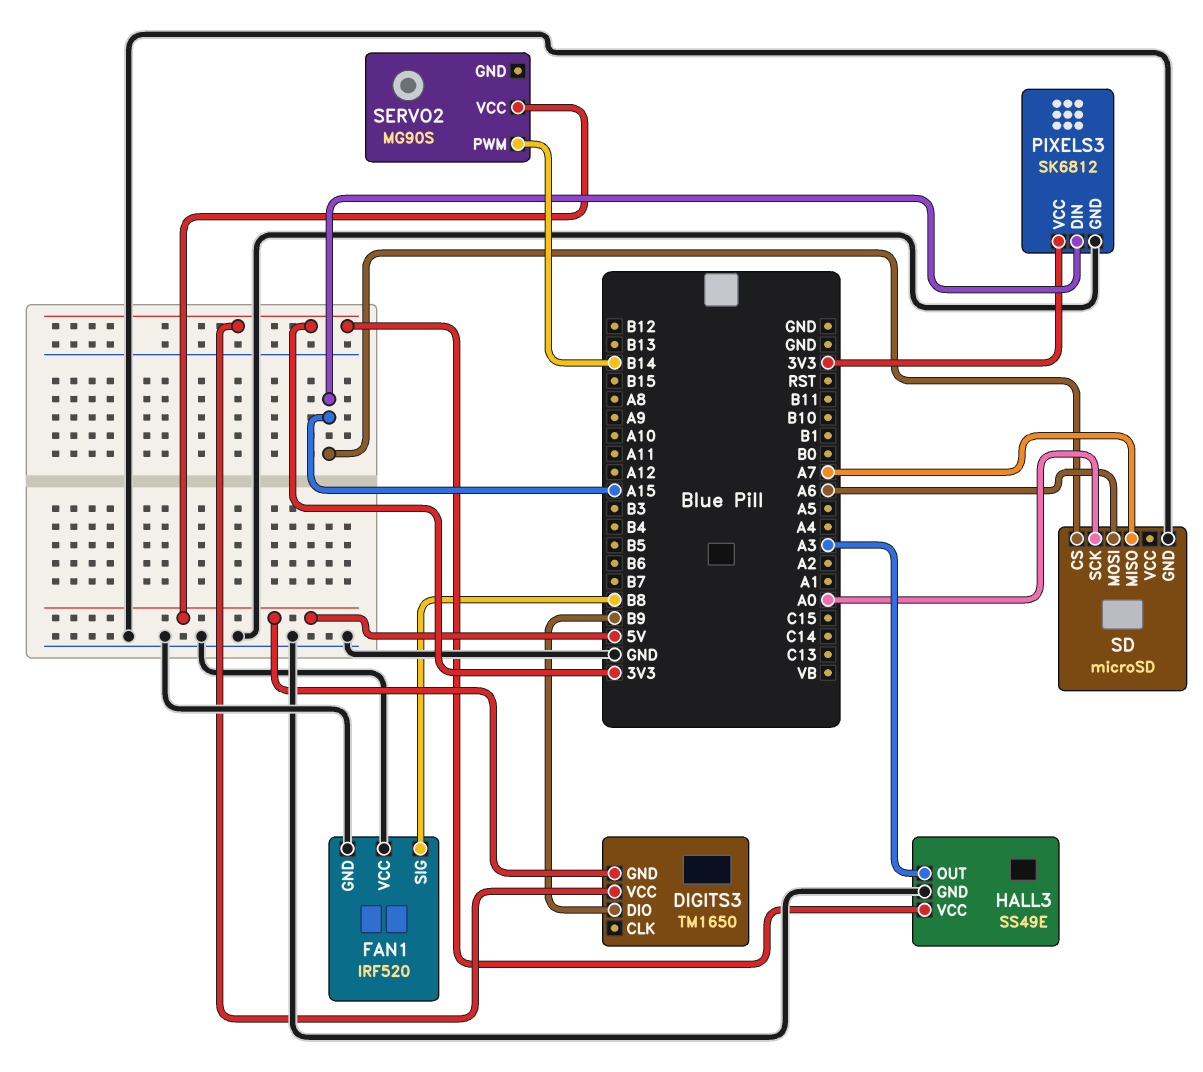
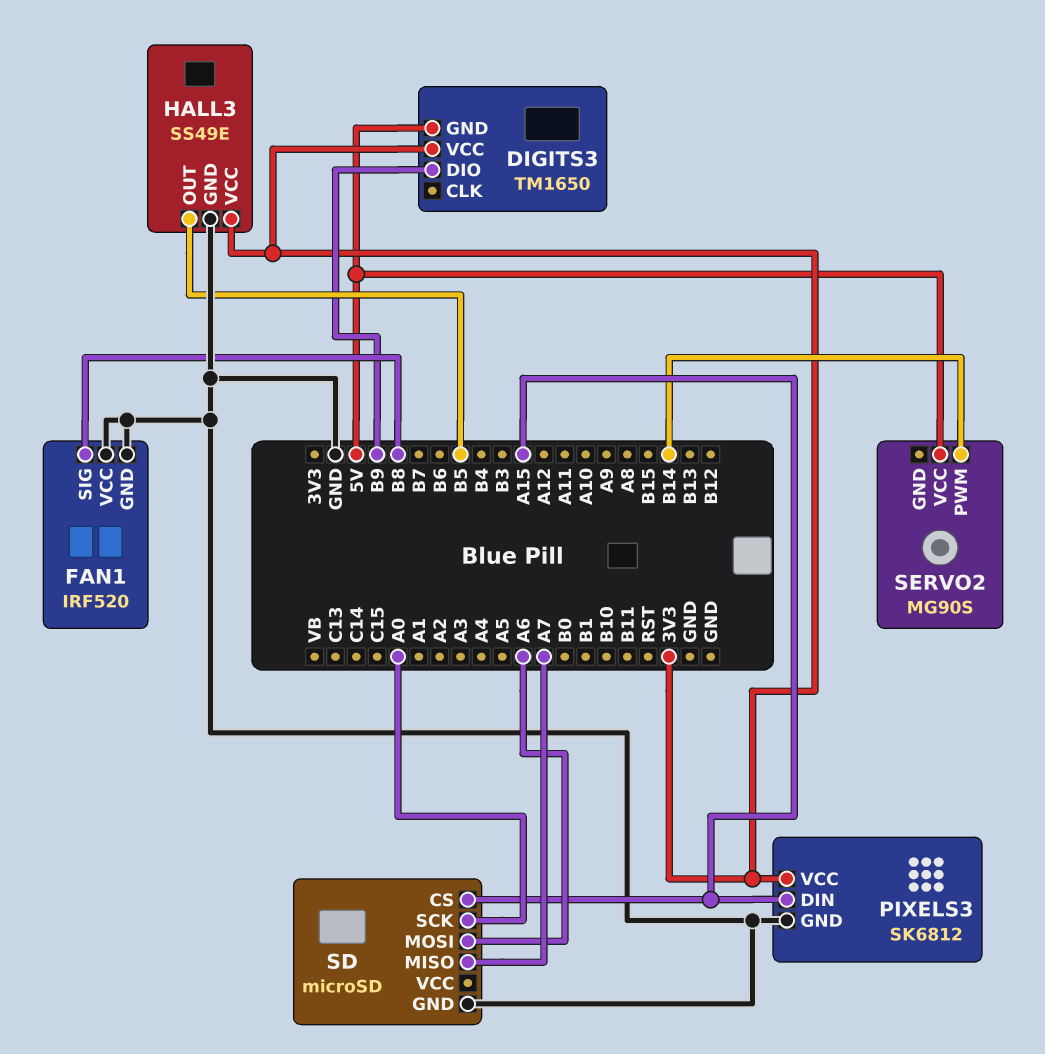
HALL3 pin OUT: A3 -> B5

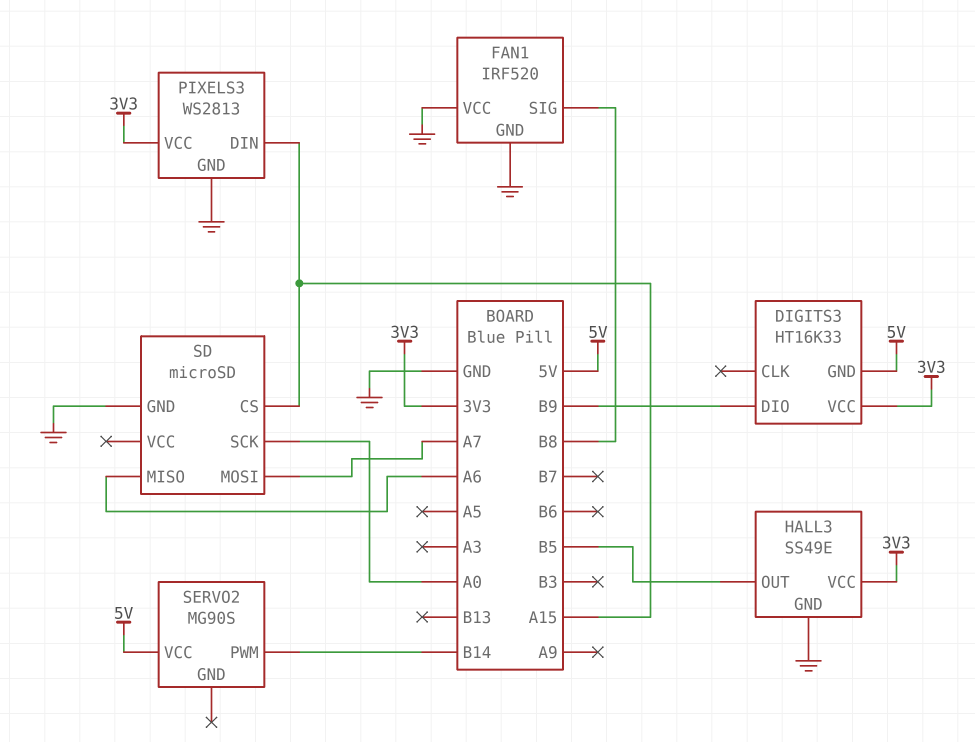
DIGITS3: TM1650 -> HT16K33
PIXELS3: SK6812 -> WS2813
SD pin MISO: A7 -> A6
SD pin MOSI: A6 -> A7

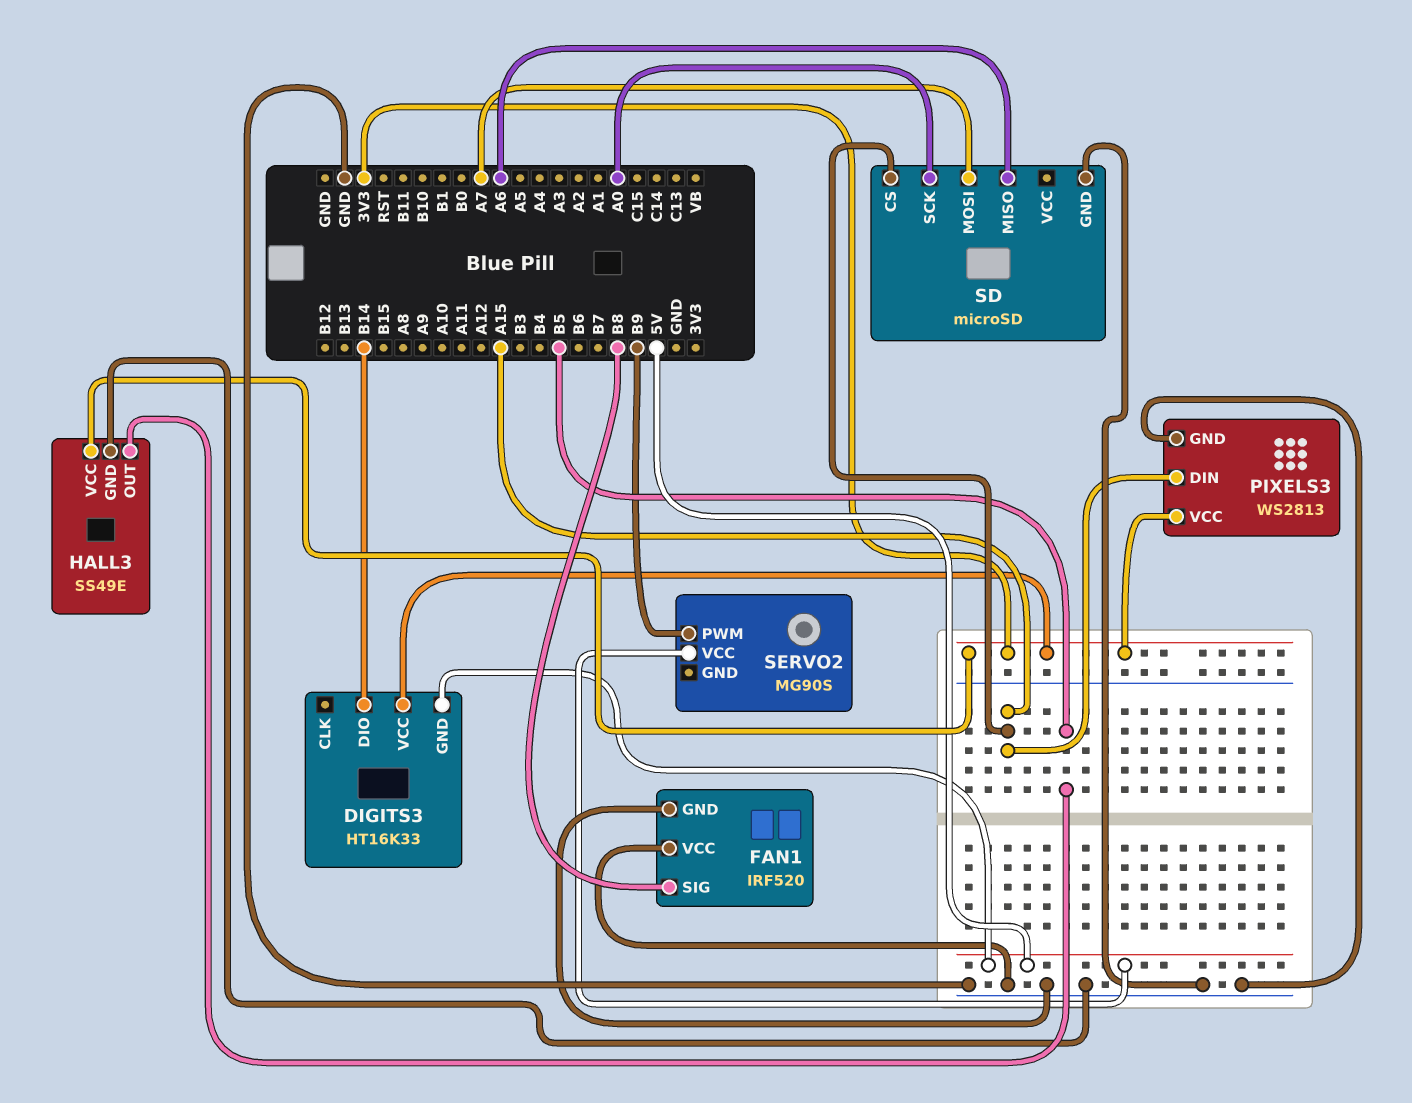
DIGITS3 pin DIO: B9 -> B14
SERVO2 pin PWM: B14 -> B9

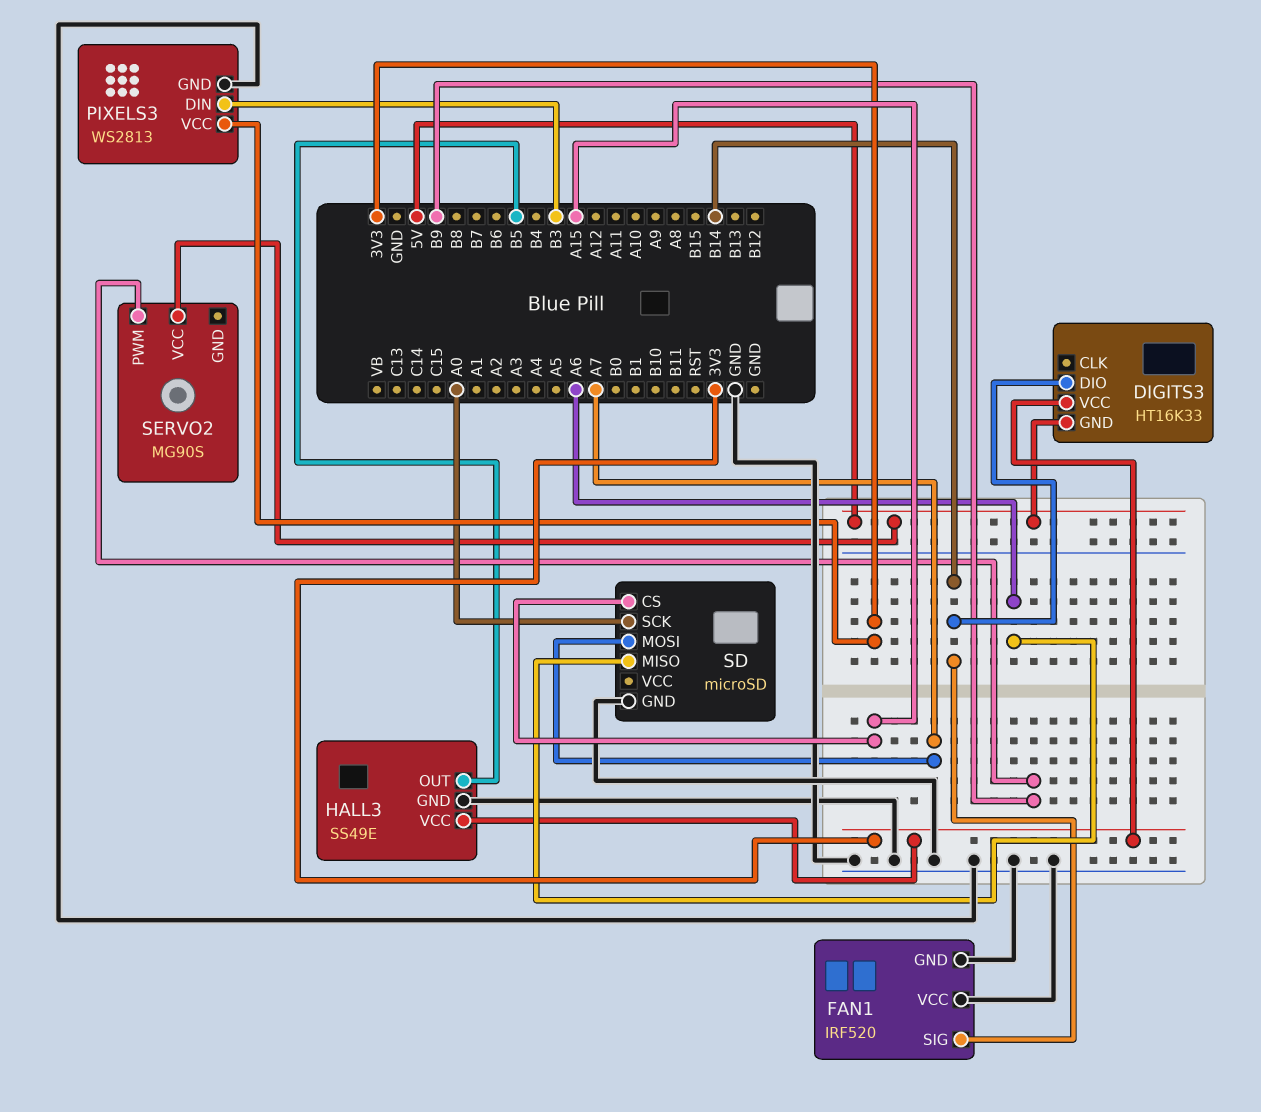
FAN1 pin SIG: B8 -> B14
PIXELS3 pin DIN: A15 -> B3

